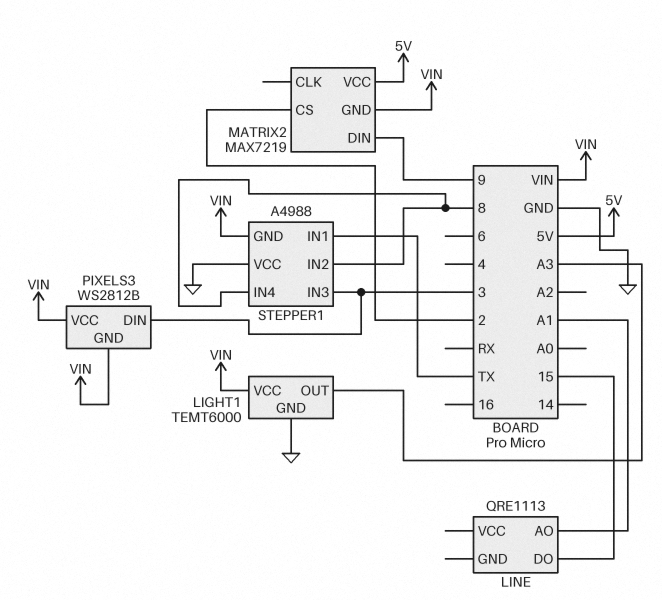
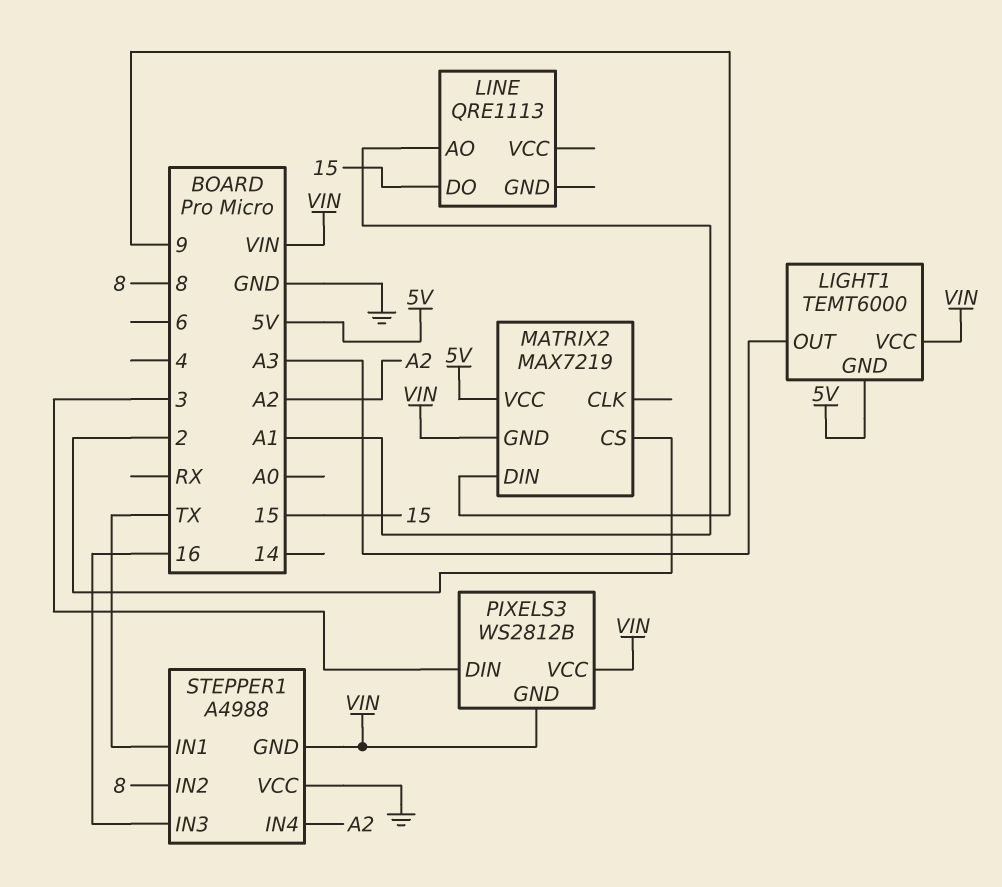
LIGHT1 pin GND: GND -> 5V
STEPPER1 pin IN3: 3 -> 16
STEPPER1 pin IN4: 8 -> A2

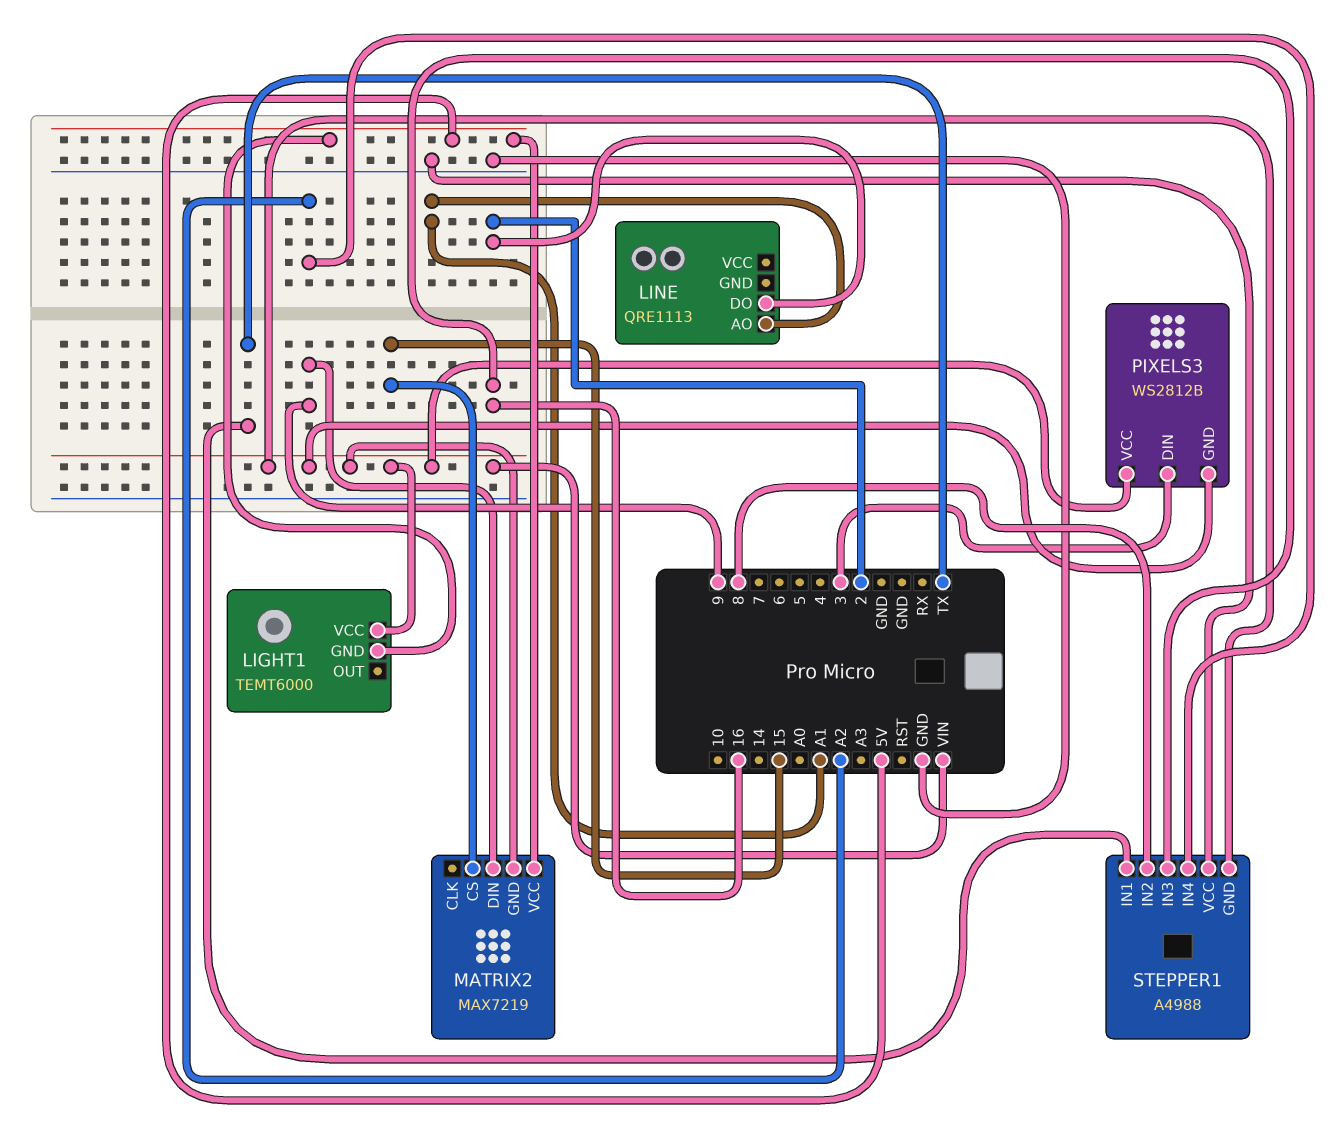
LIGHT1 pin OUT: A3 -> none
LINE pin DO: 15 -> 2
MATRIX2 pin CS: 2 -> 15

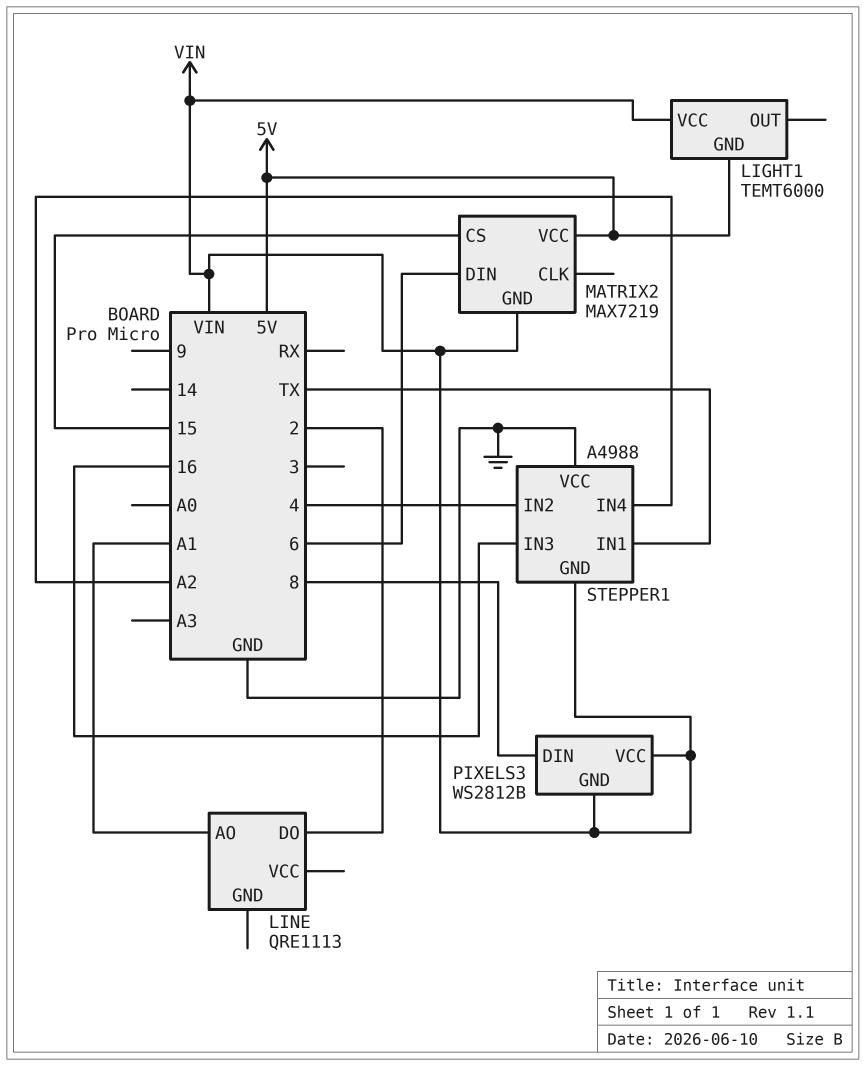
MATRIX2 pin DIN: 9 -> 6
PIXELS3 pin DIN: 3 -> 8
STEPPER1 pin IN2: 8 -> 4

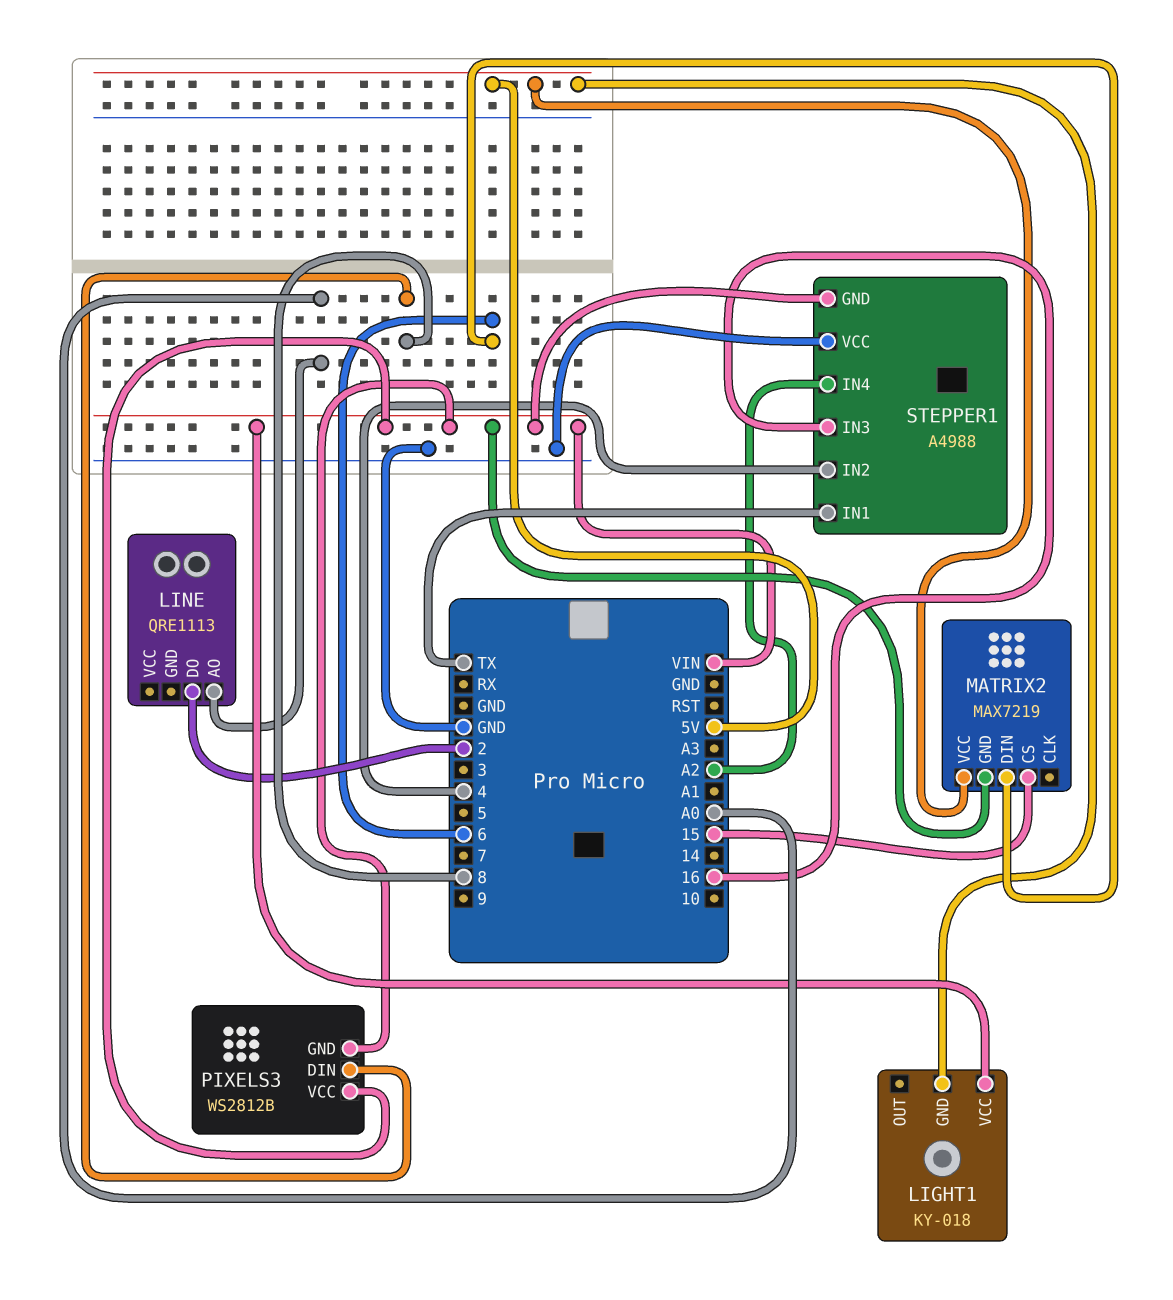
LIGHT1: TEMT6000 -> KY-018
LINE pin AO: A1 -> A0

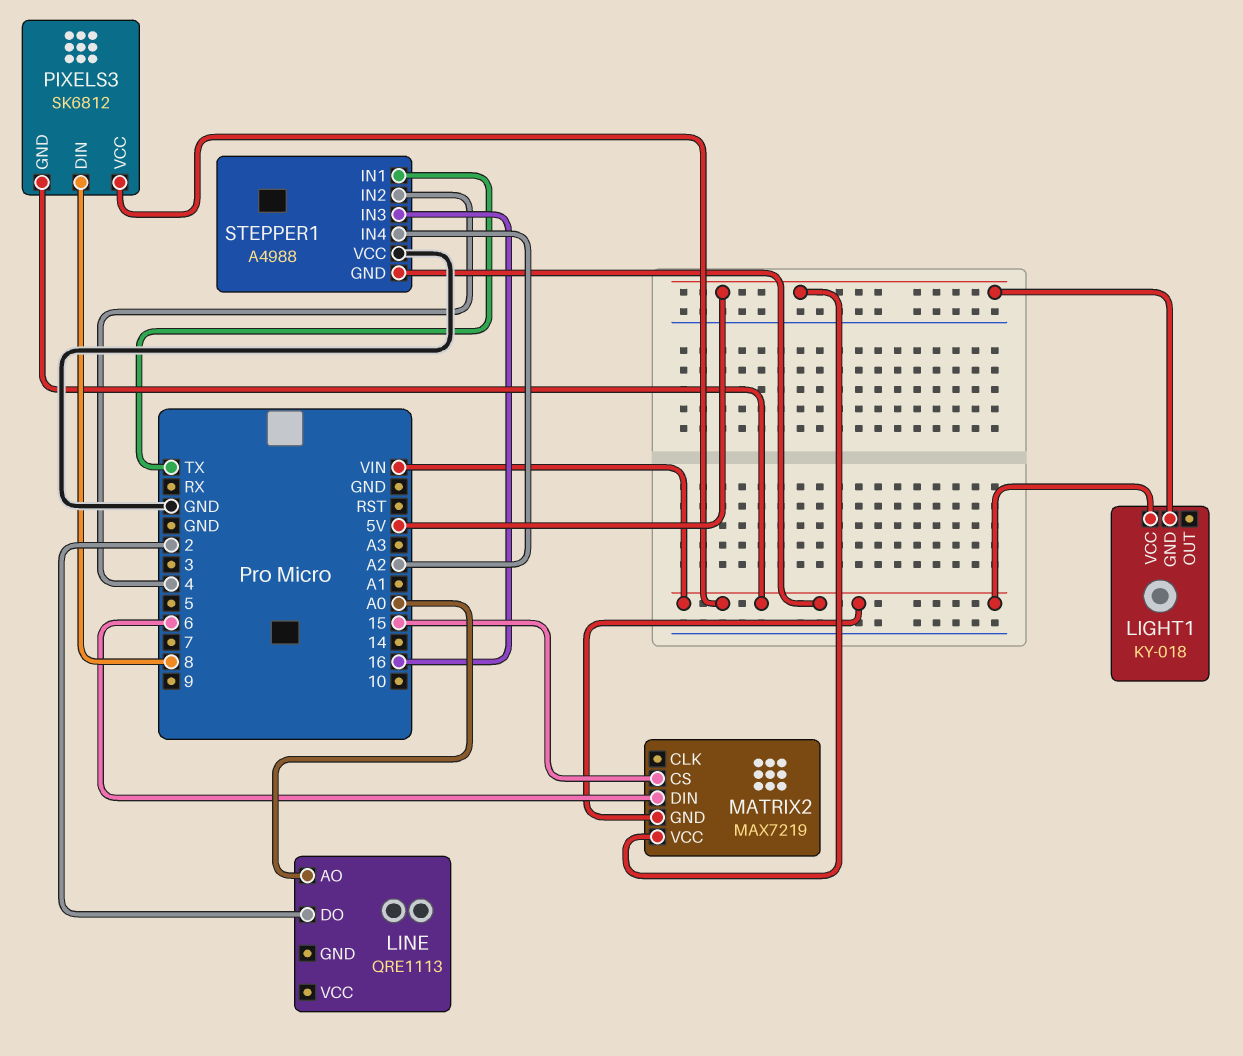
PIXELS3: WS2812B -> SK6812

